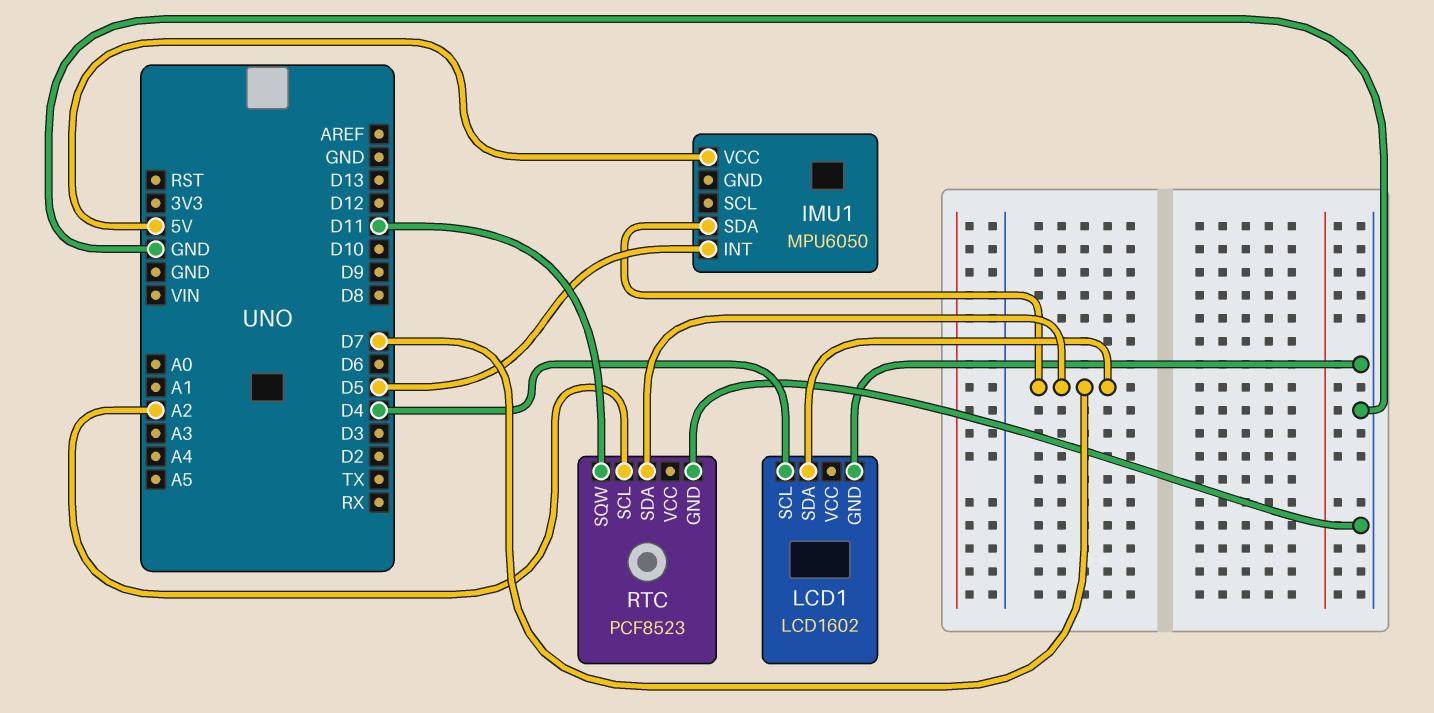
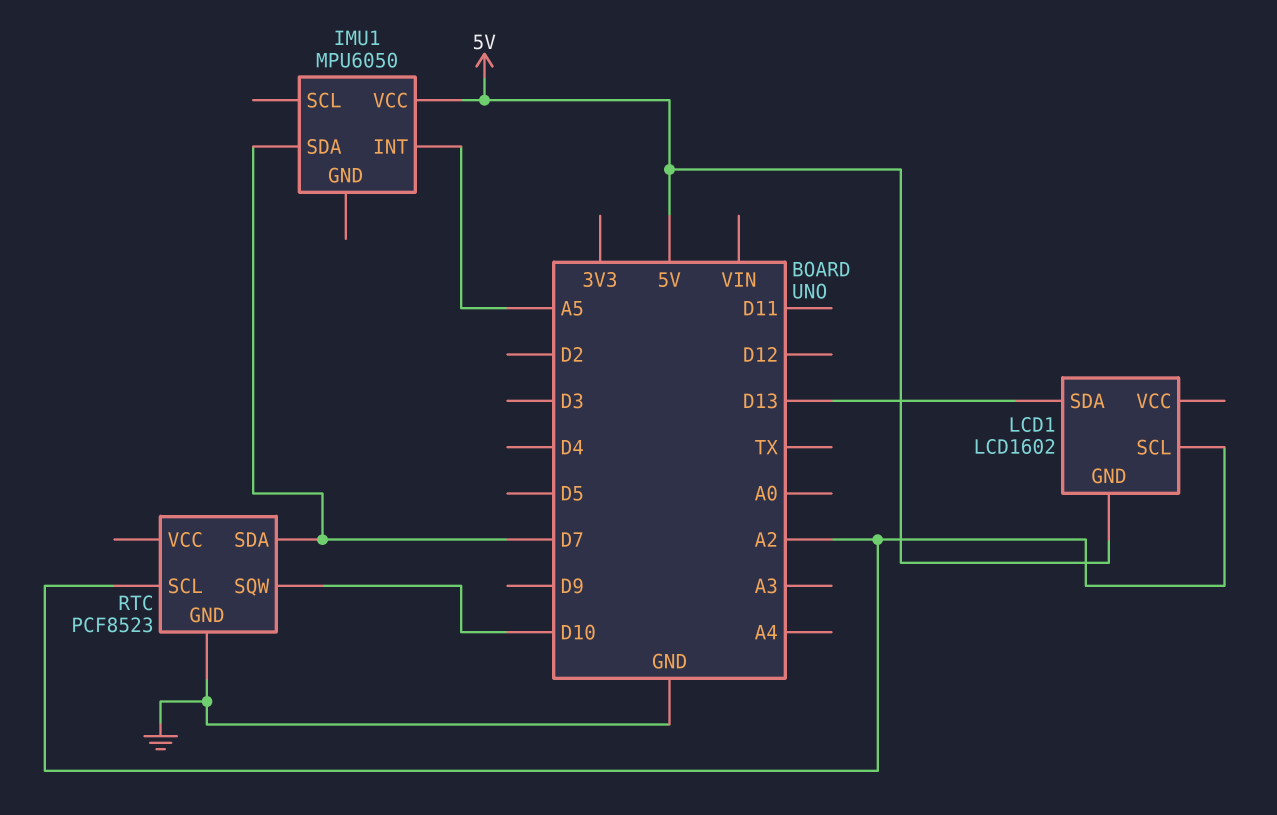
IMU1 pin INT: D5 -> A5
LCD1 pin GND: GND -> 5V
LCD1 pin SCL: D4 -> A2
LCD1 pin SDA: D7 -> D13
RTC pin SQW: D11 -> D10

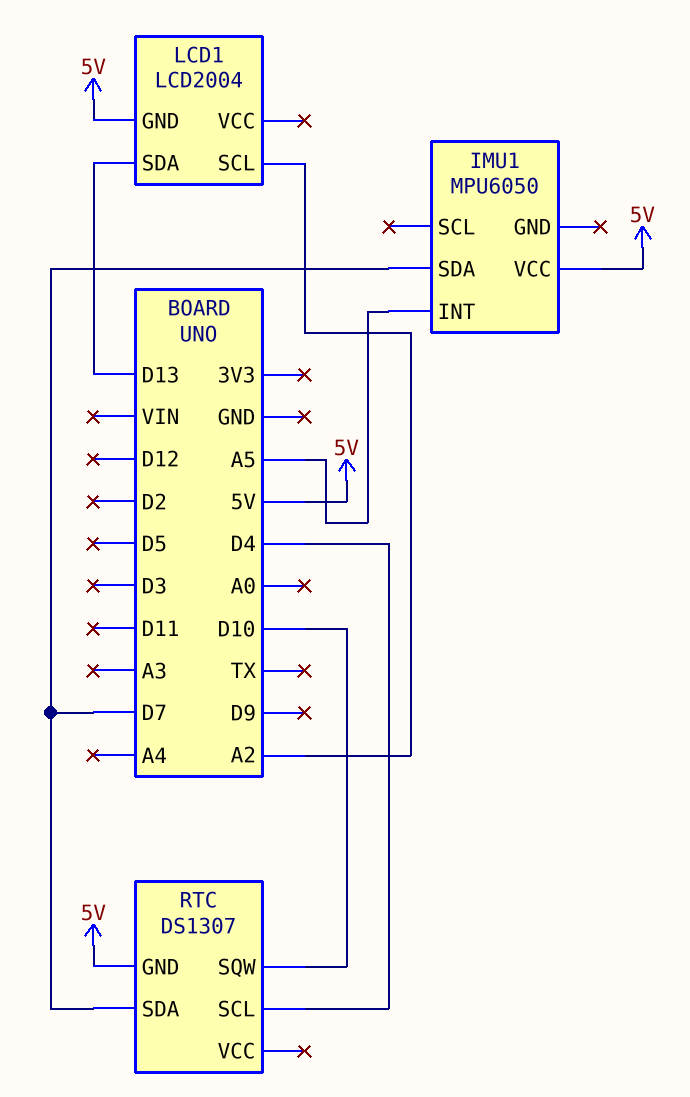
LCD1: LCD1602 -> LCD2004
RTC: PCF8523 -> DS1307
RTC pin GND: GND -> 5V
RTC pin SCL: A2 -> D4

